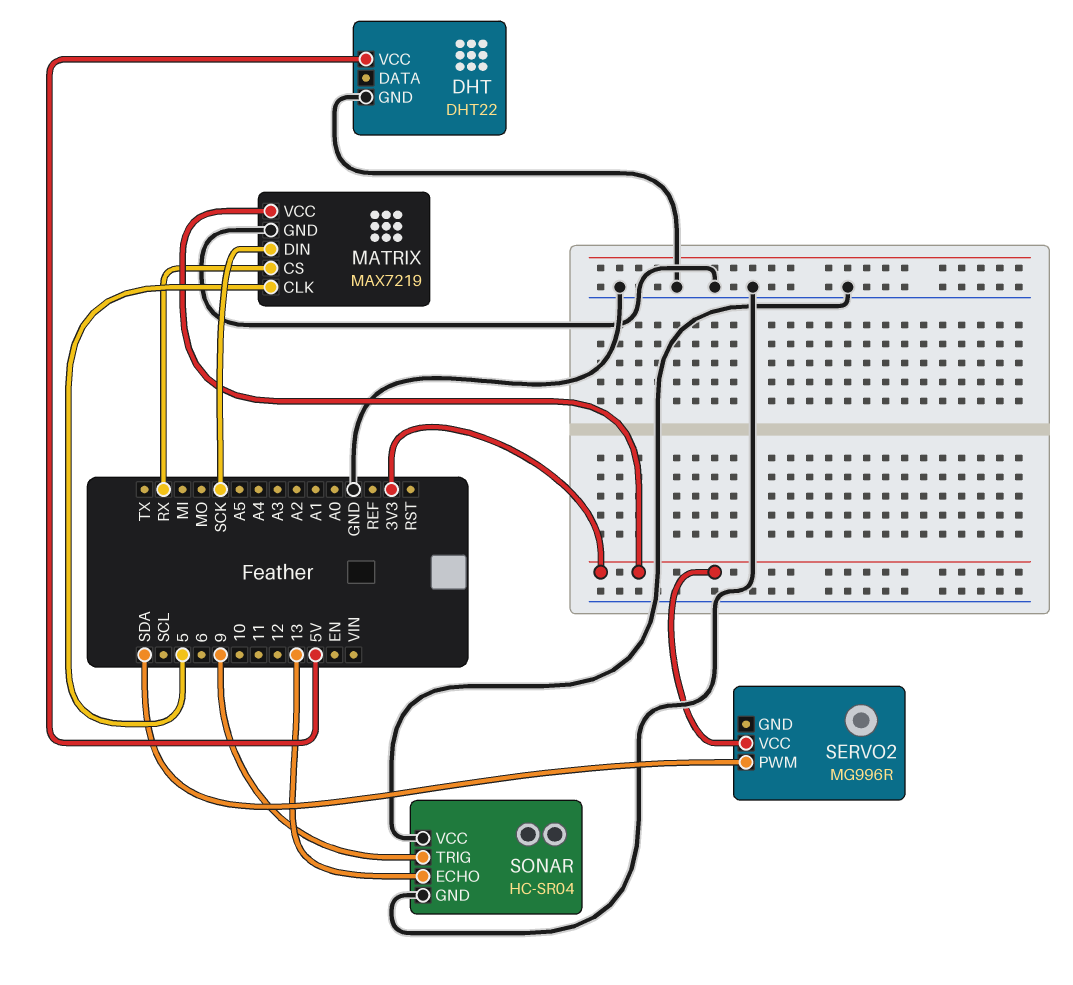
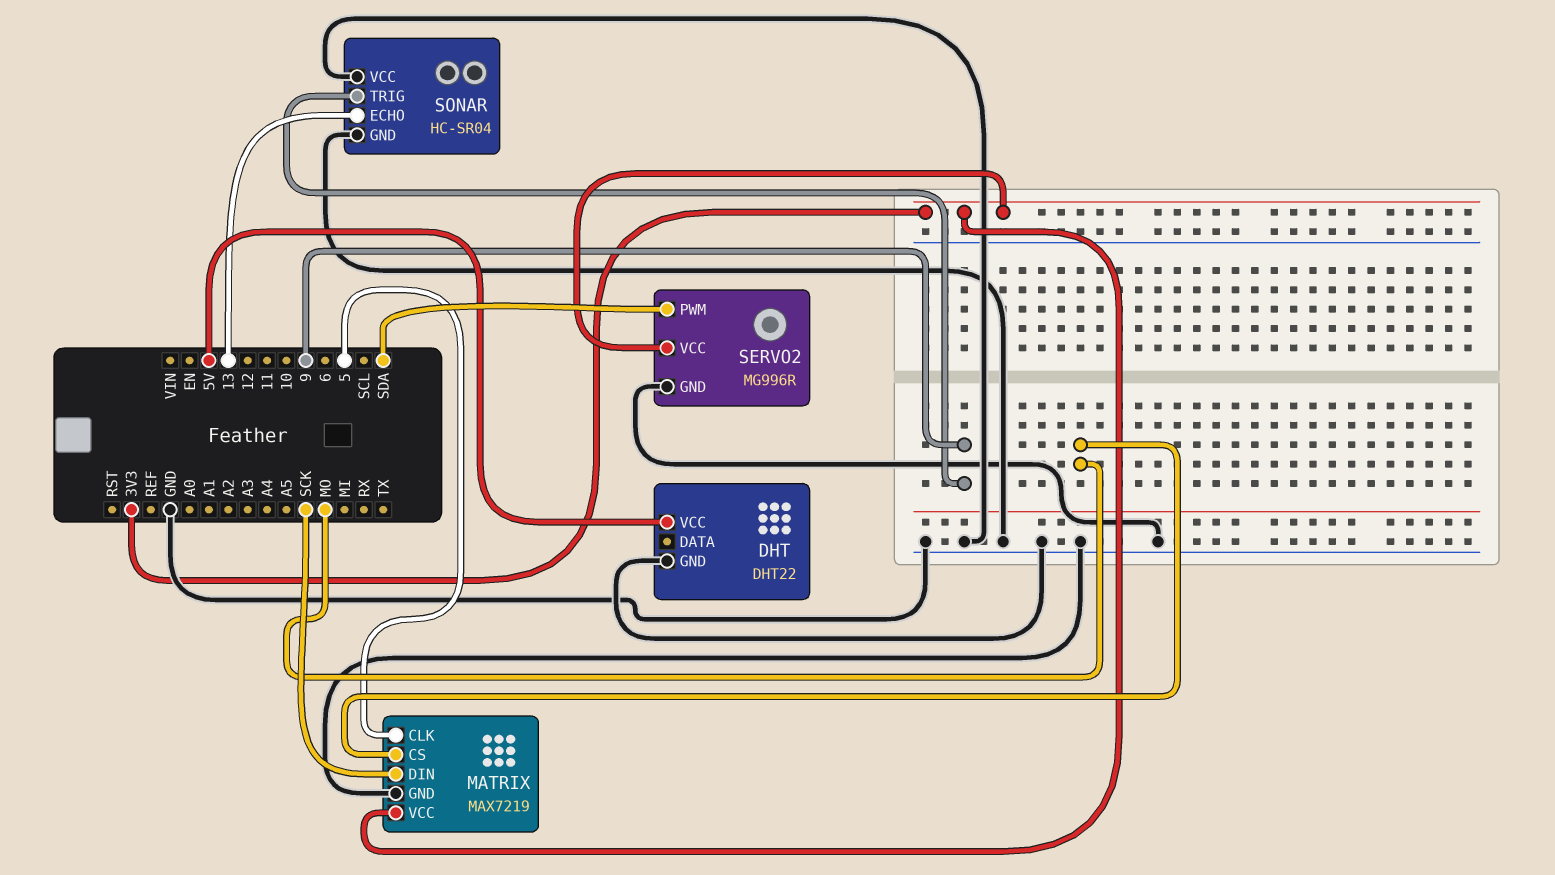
MATRIX pin CS: RX -> MO
SERVO2 pin GND: none -> GND

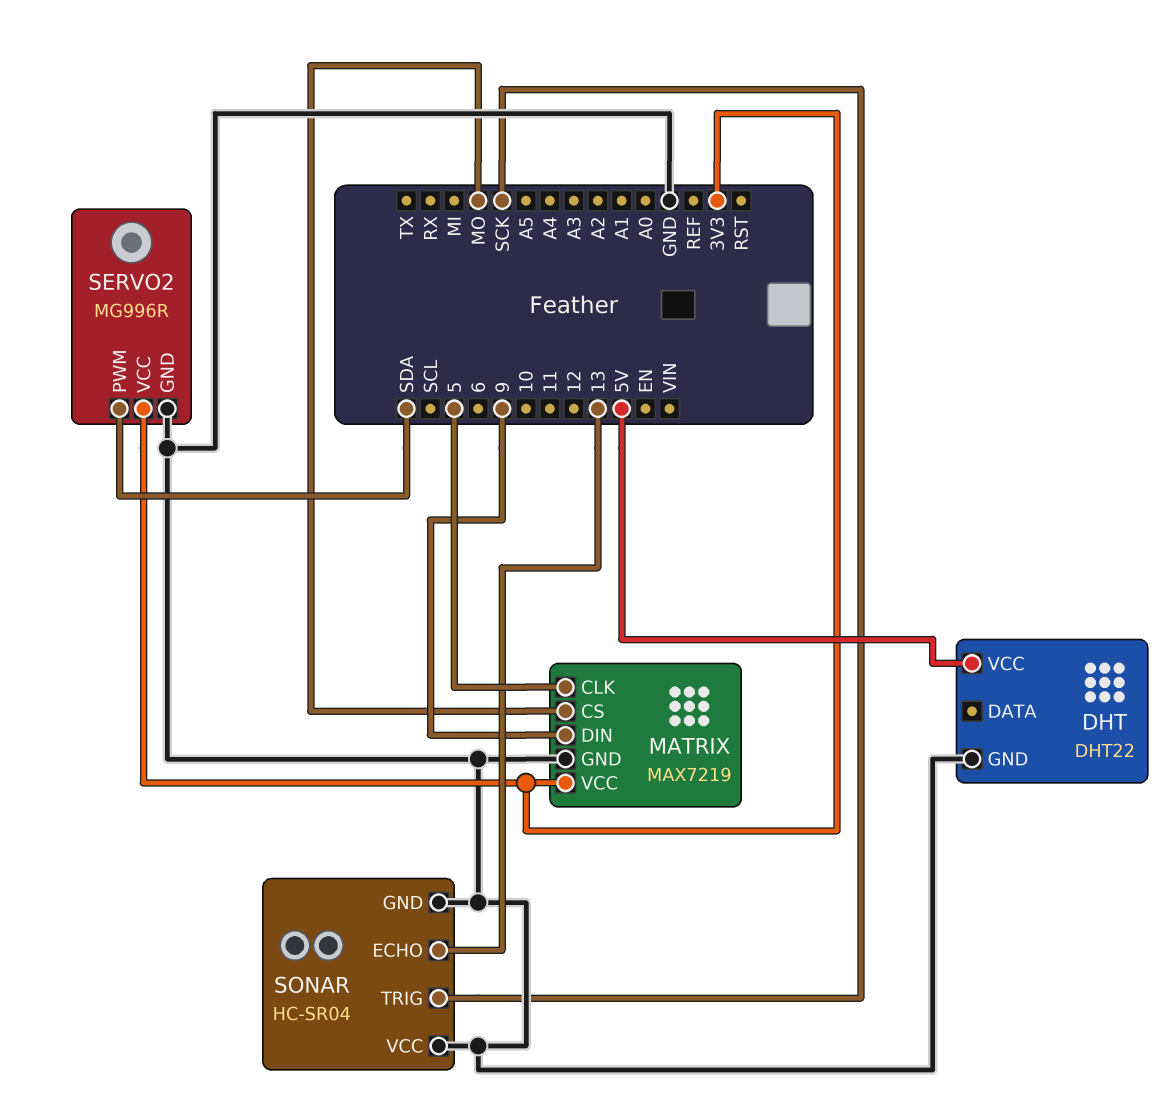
MATRIX pin DIN: SCK -> 9
SONAR pin TRIG: 9 -> SCK

